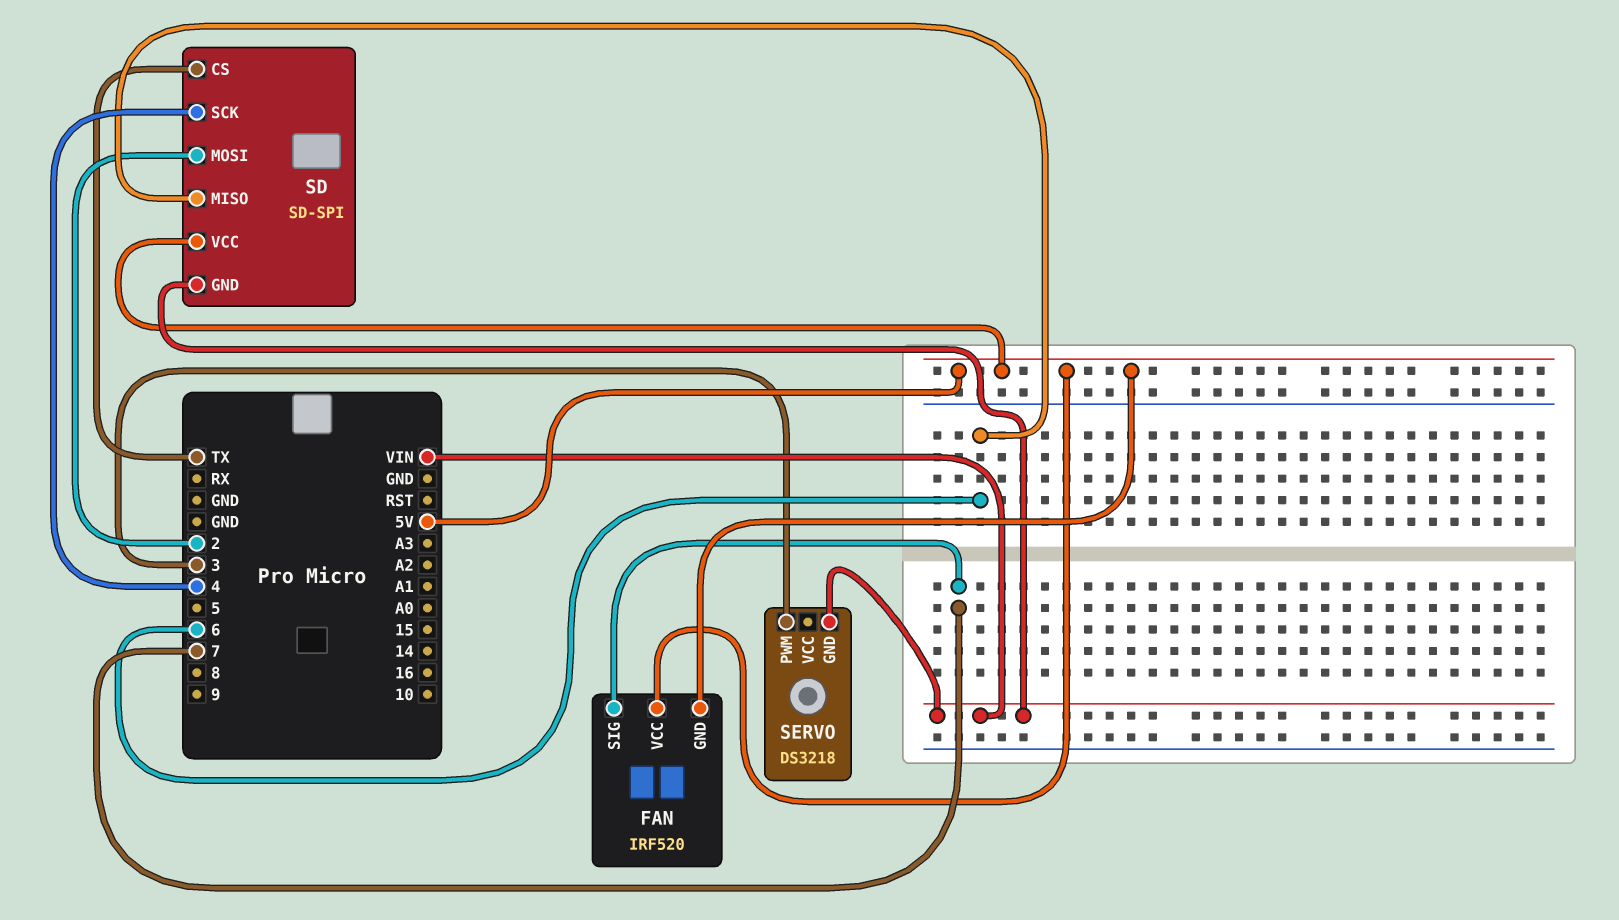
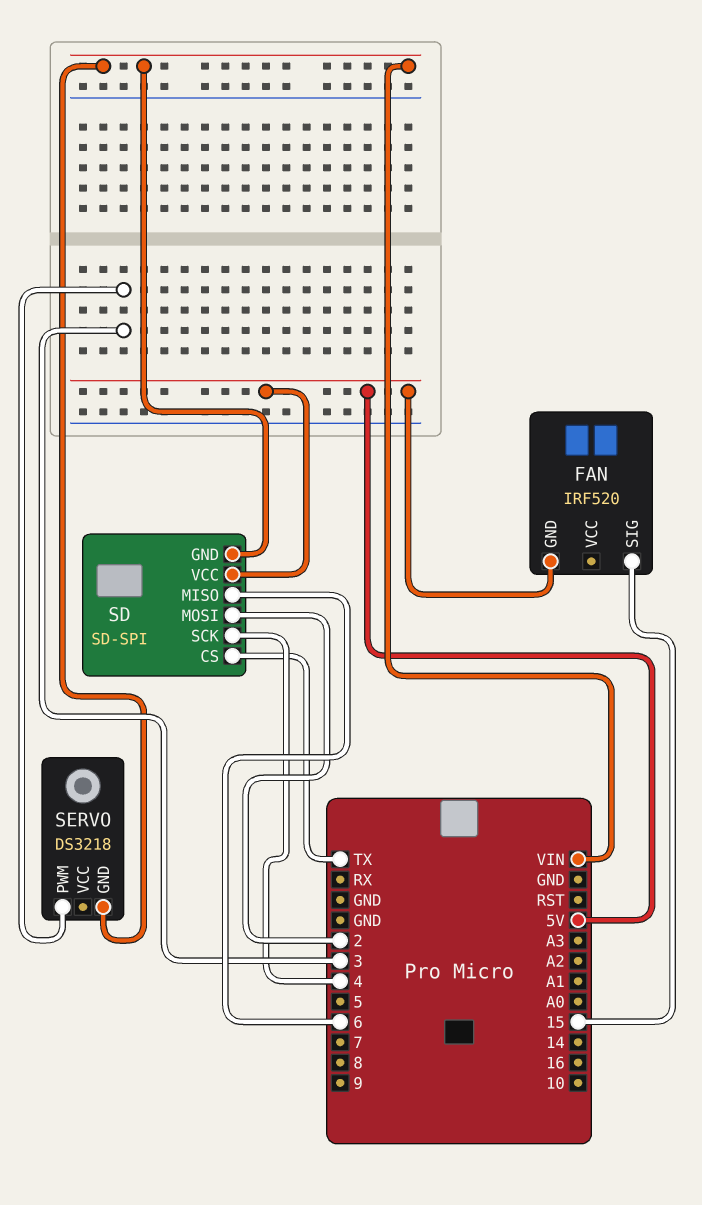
FAN pin SIG: 7 -> 15
FAN pin VCC: 5V -> none

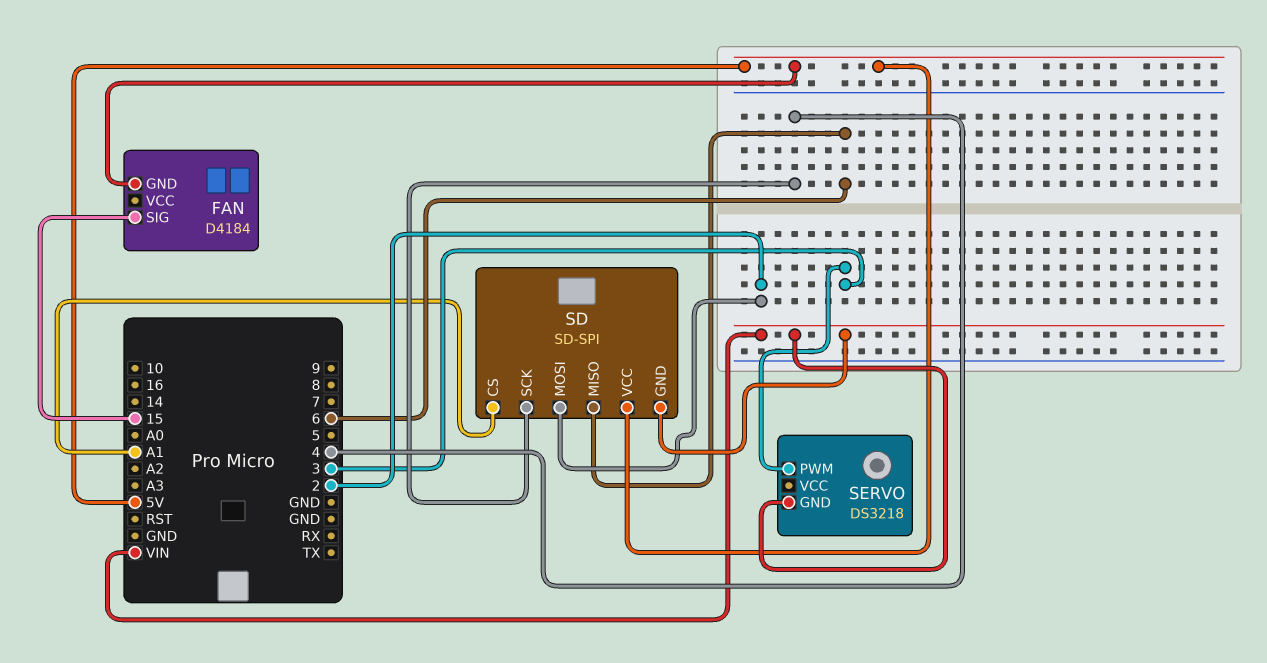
FAN: IRF520 -> D4184
SD pin CS: TX -> A1

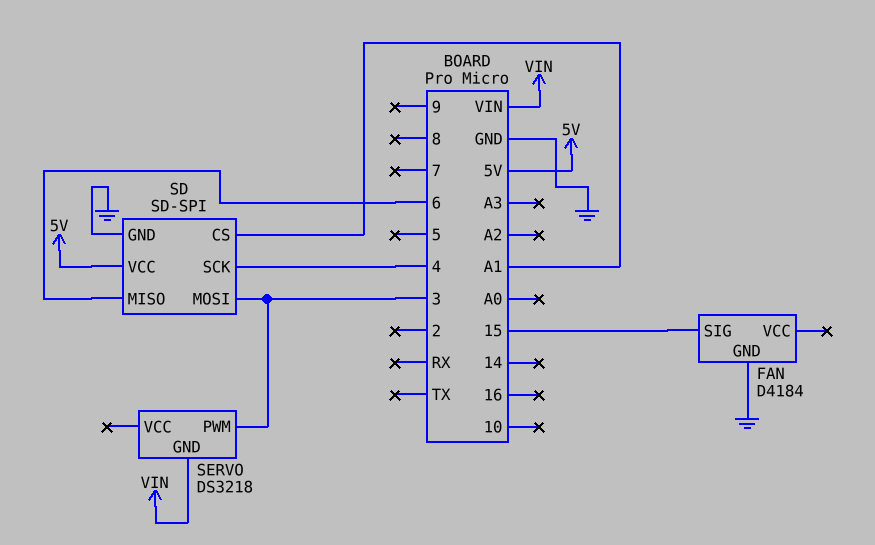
FAN pin GND: 5V -> GND
SD pin GND: VIN -> GND
SD pin MOSI: 2 -> 3

